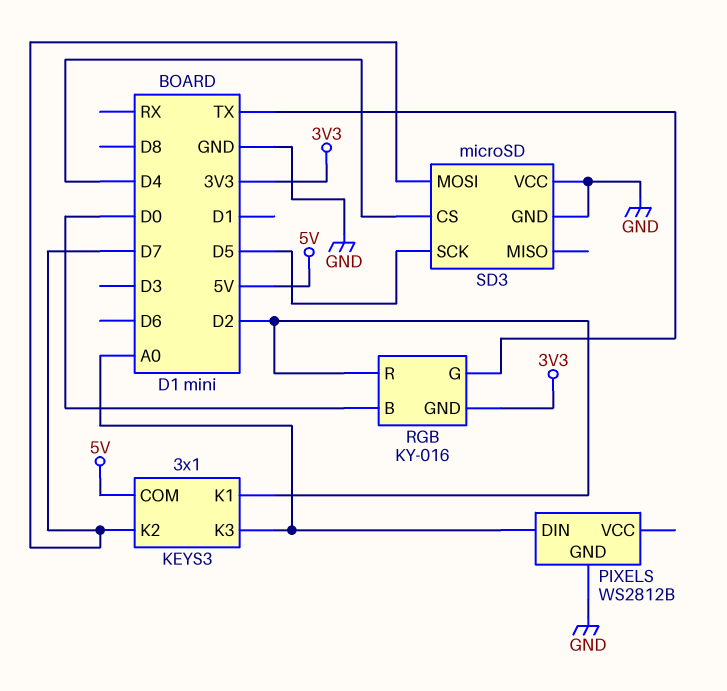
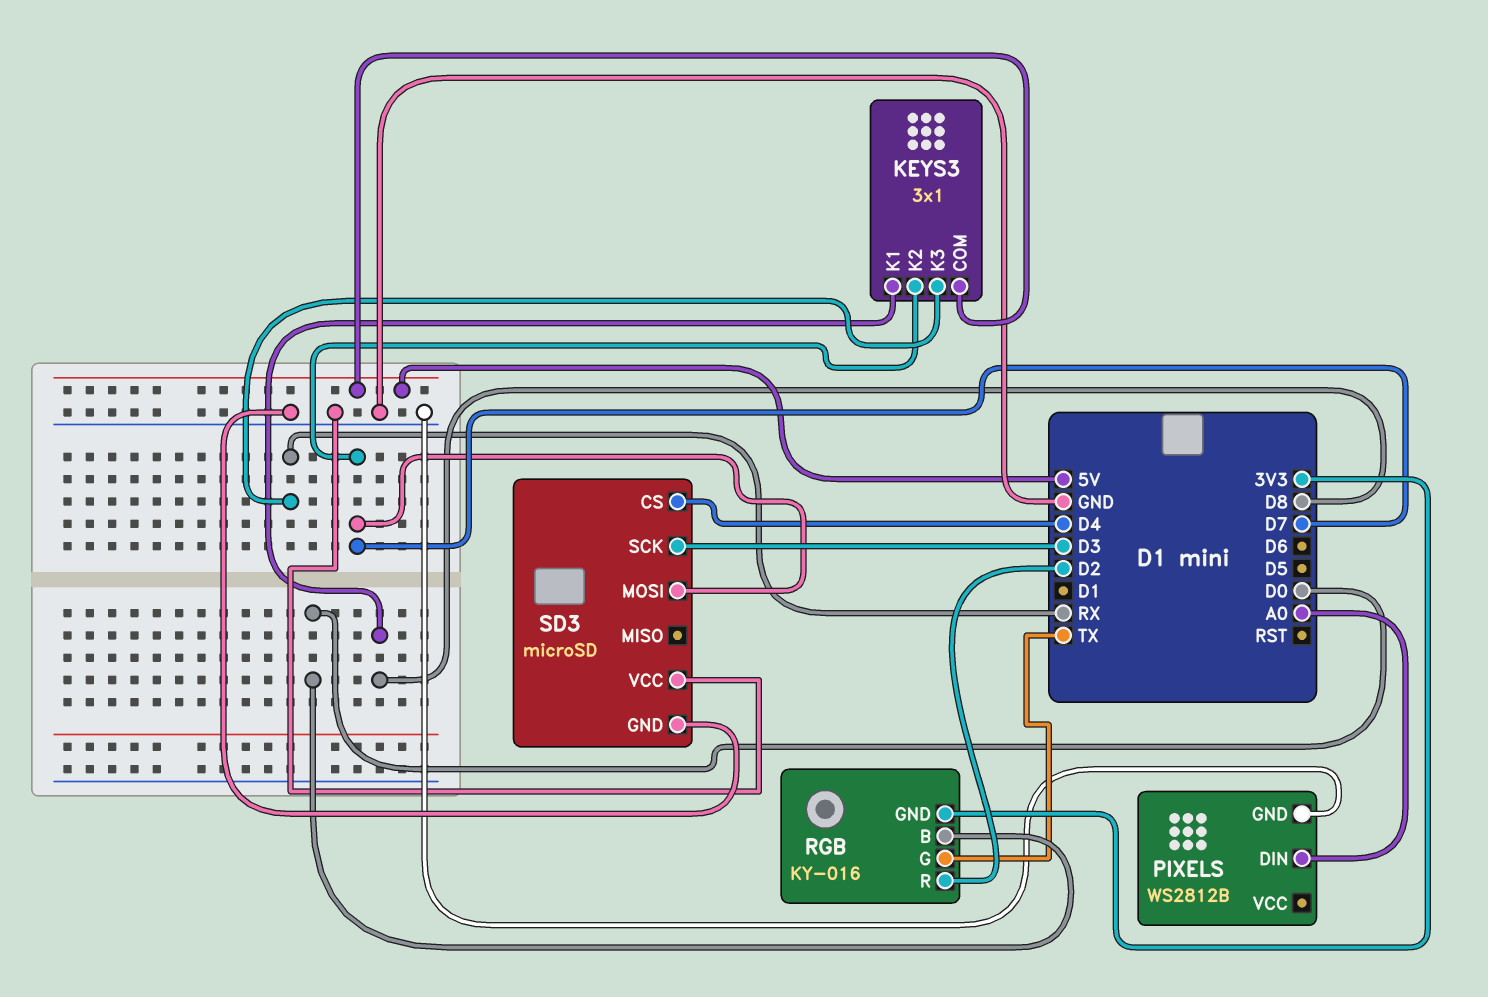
KEYS3 pin K1: D2 -> D8
KEYS3 pin K3: A0 -> RX
SD3 pin SCK: D5 -> D3

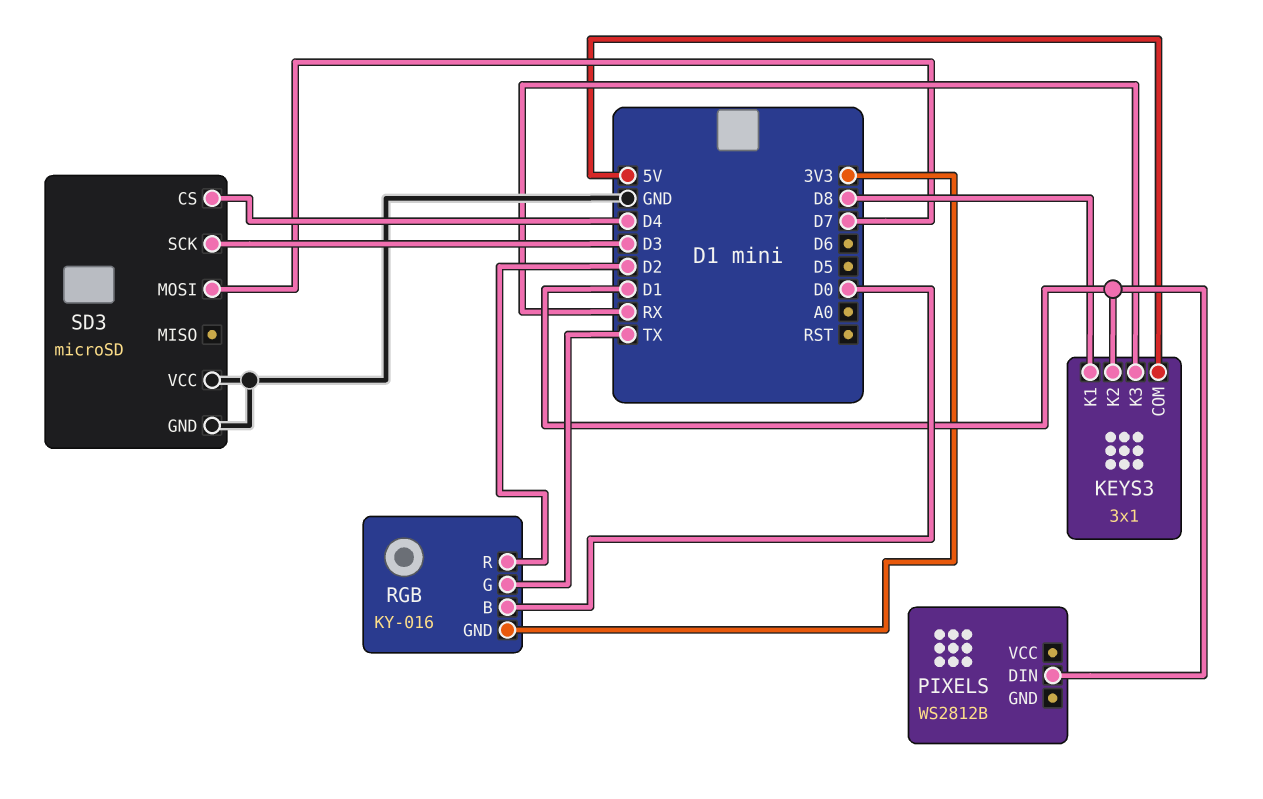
KEYS3 pin K2: D7 -> D1
PIXELS pin DIN: A0 -> D1
PIXELS pin GND: GND -> none

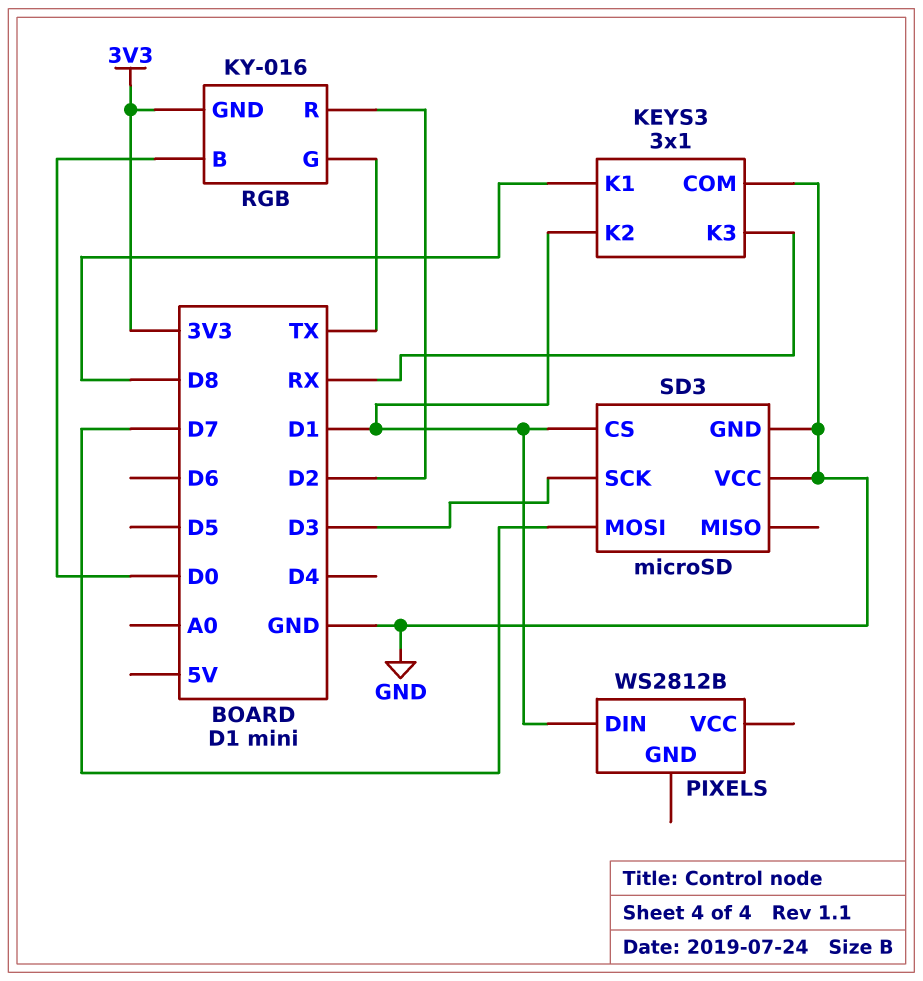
KEYS3 pin COM: 5V -> GND
SD3 pin CS: D4 -> D1

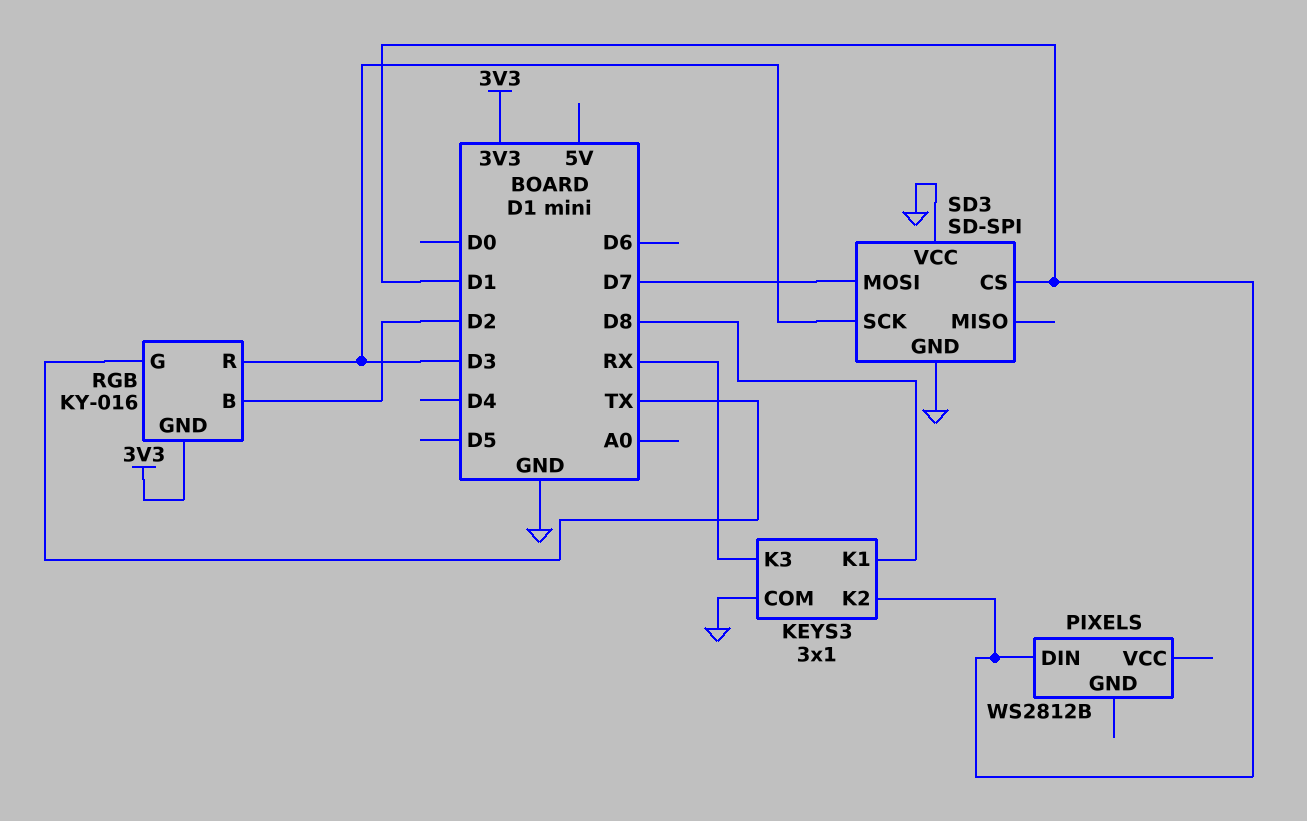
RGB pin B: D0 -> D2
RGB pin R: D2 -> D3
SD3: microSD -> SD-SPI

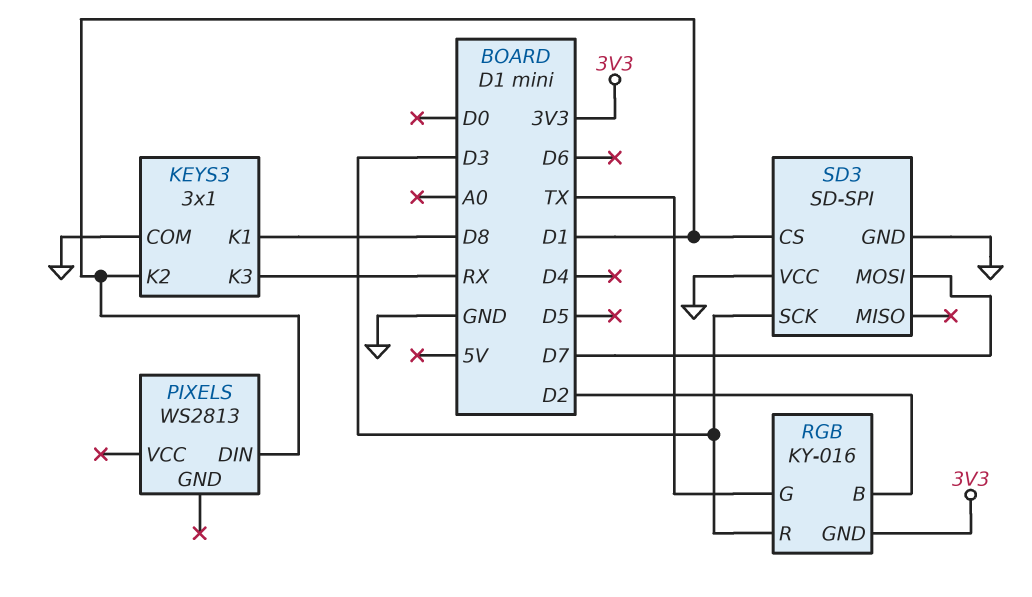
PIXELS: WS2812B -> WS2813

